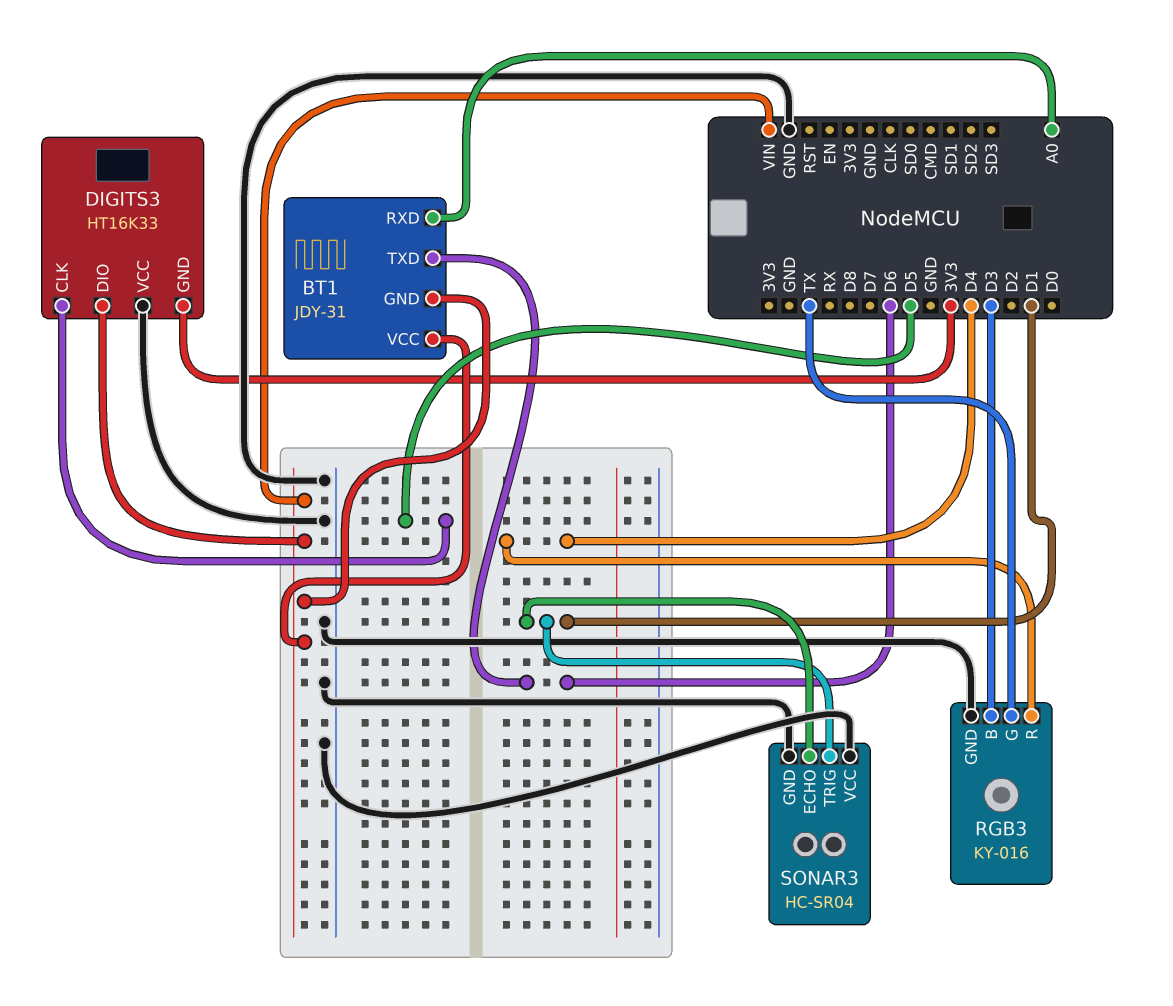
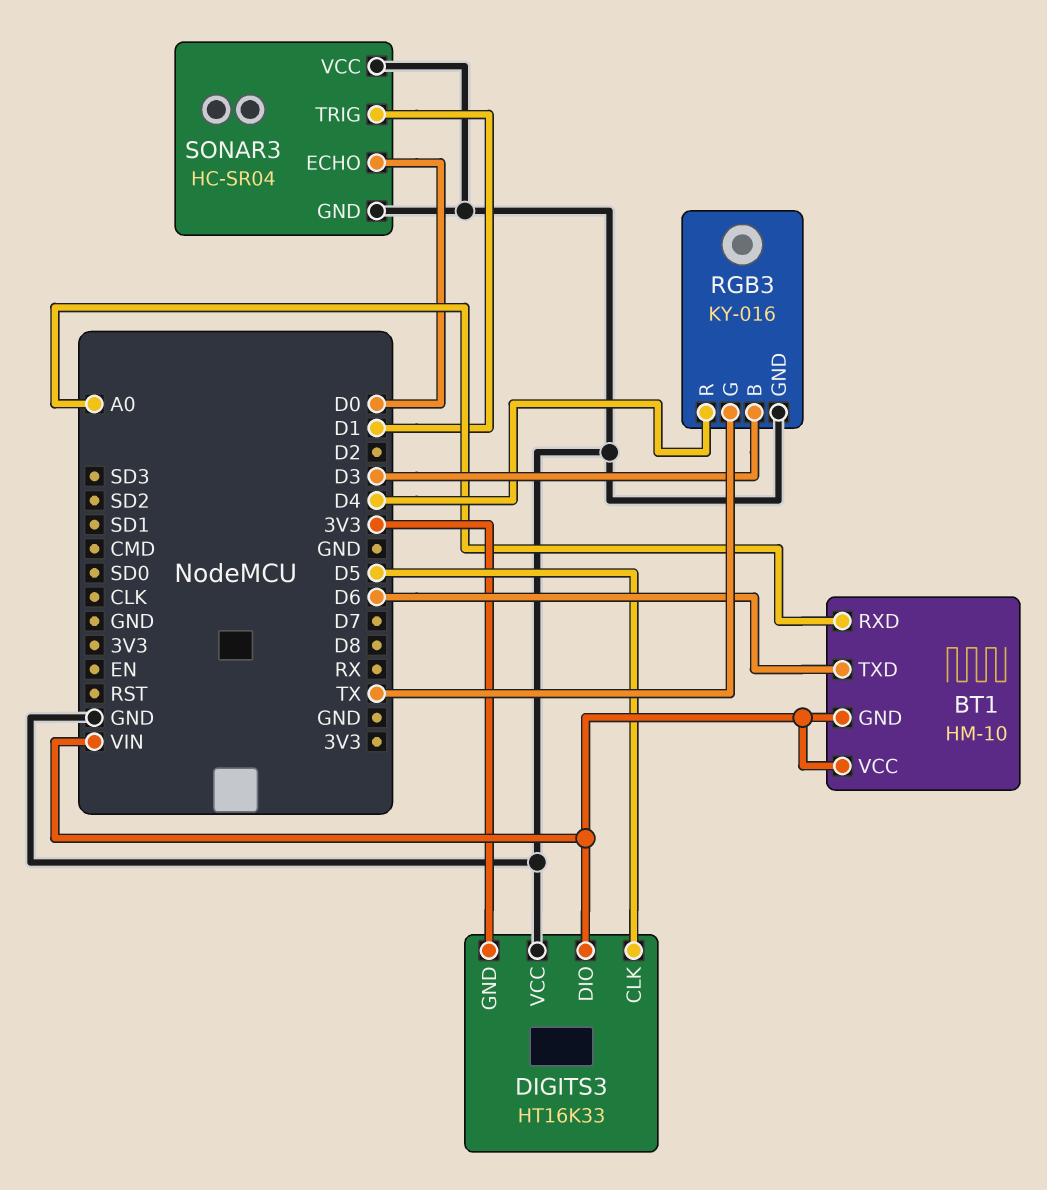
BT1: JDY-31 -> HM-10
SONAR3 pin ECHO: D1 -> D0

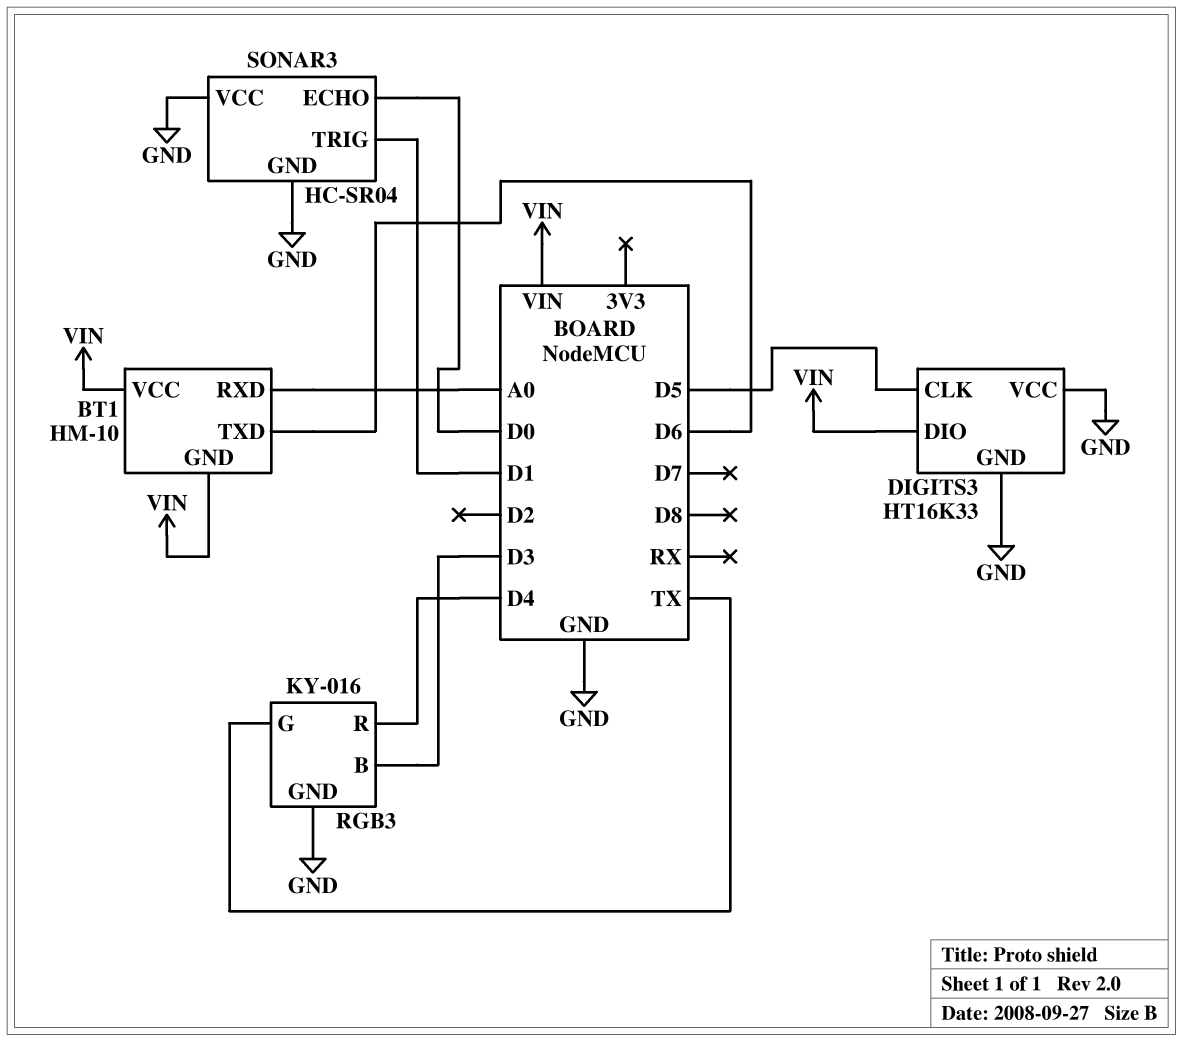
DIGITS3 pin GND: 3V3 -> GND

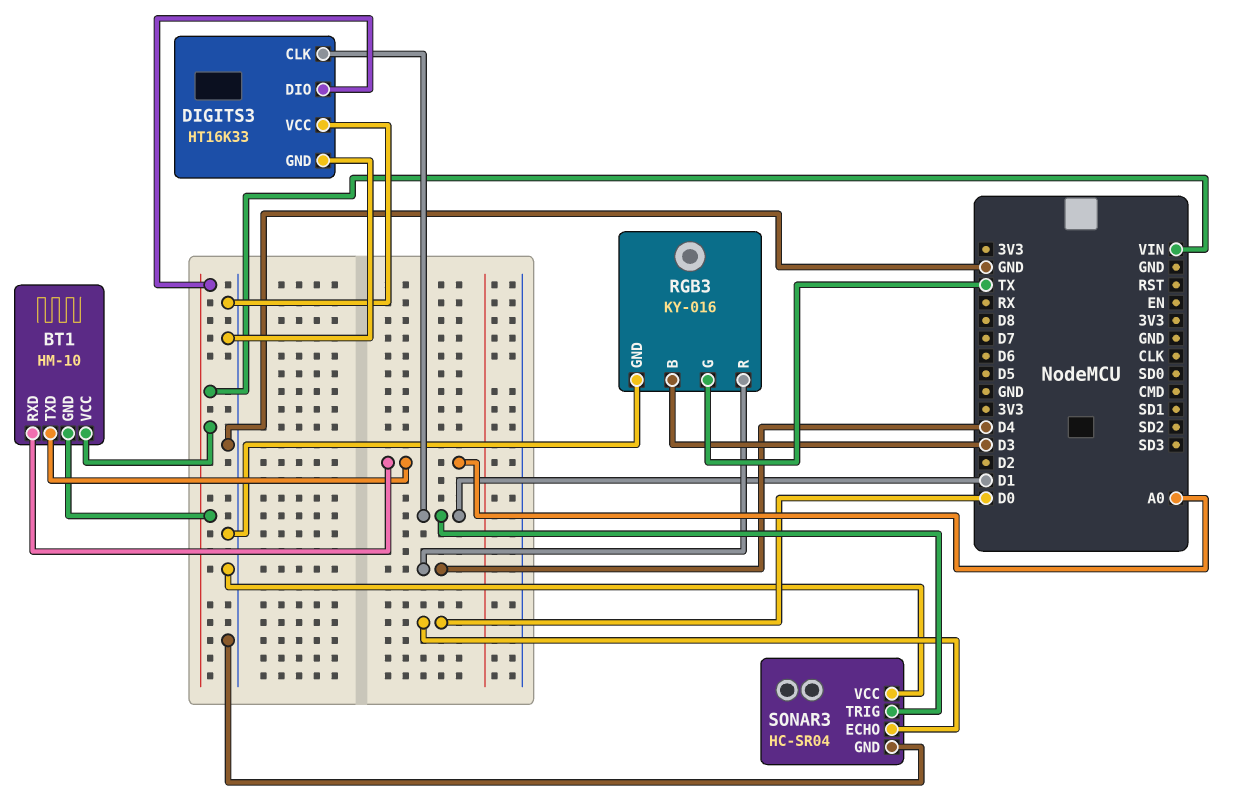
BT1 pin TXD: D6 -> A0
DIGITS3 pin CLK: D5 -> D1

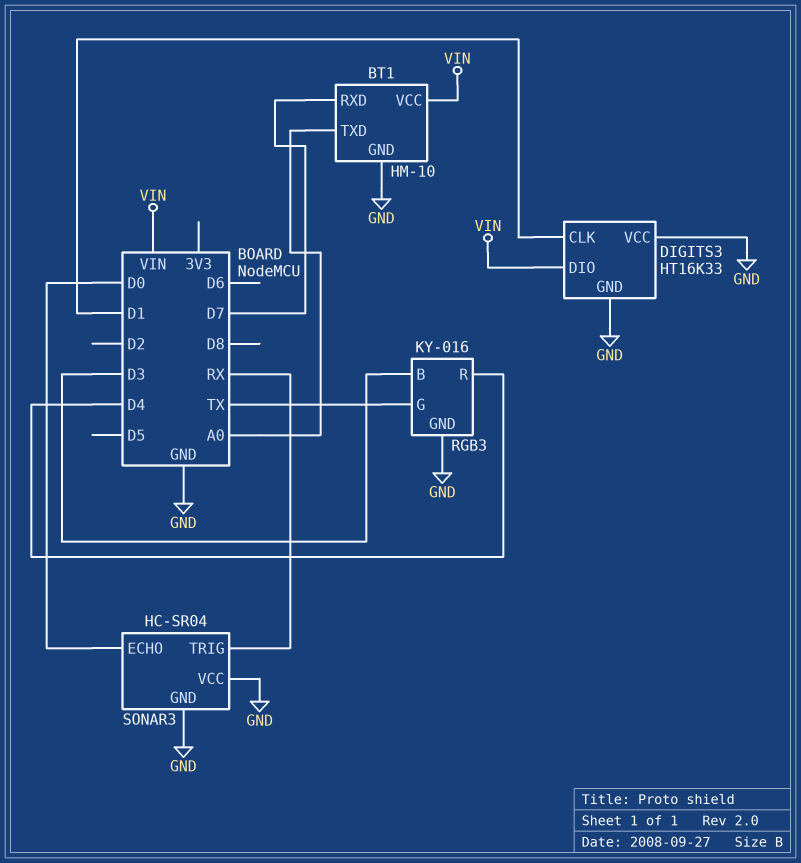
BT1 pin GND: VIN -> GND
BT1 pin RXD: A0 -> D7
SONAR3 pin TRIG: D1 -> RX

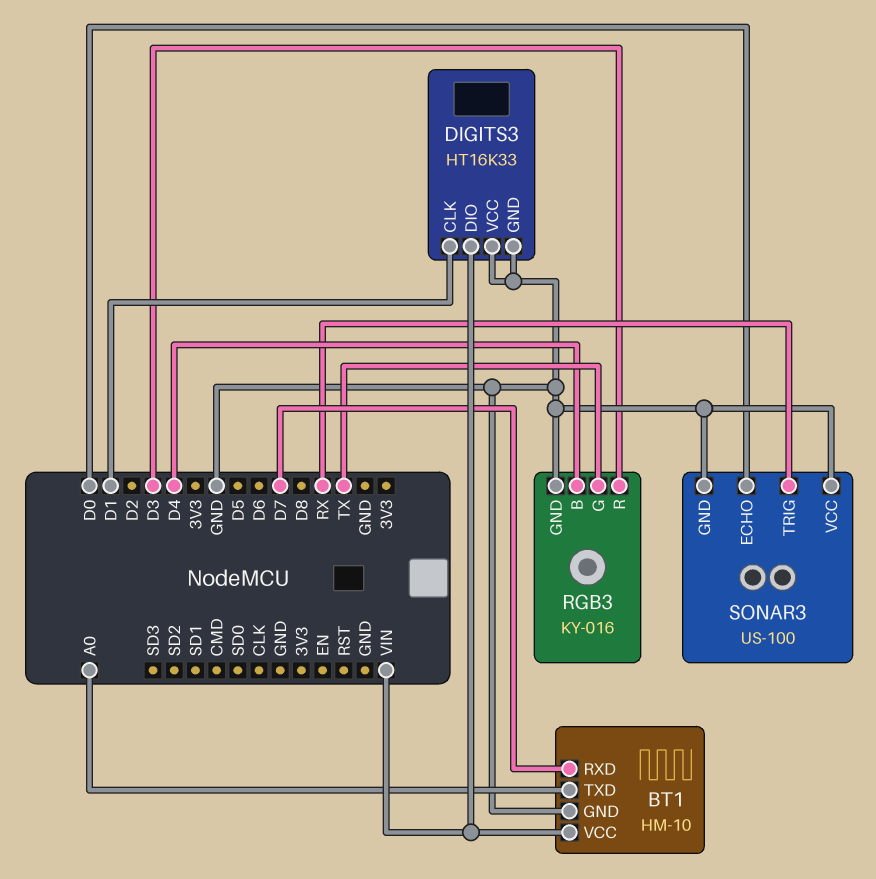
RGB3 pin B: D3 -> D4
RGB3 pin R: D4 -> D3
SONAR3: HC-SR04 -> US-100

